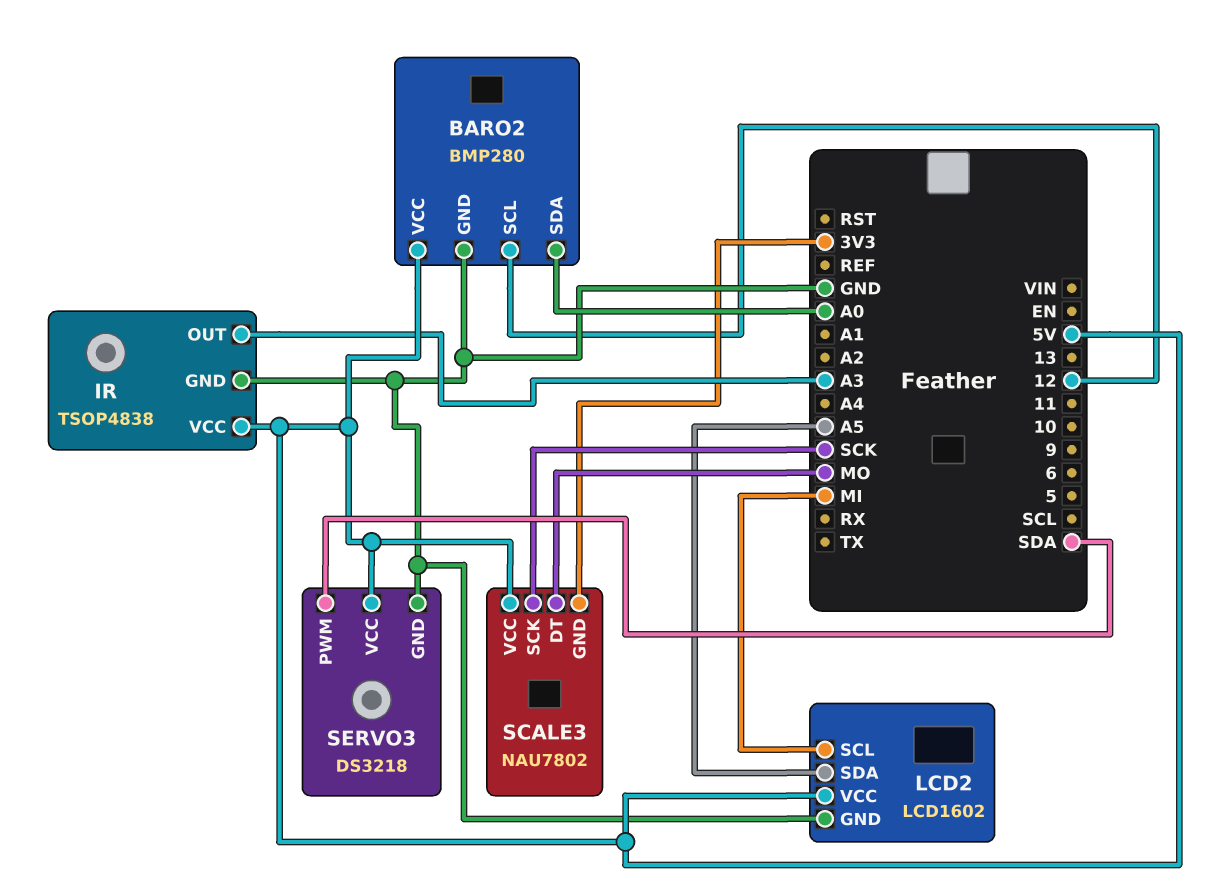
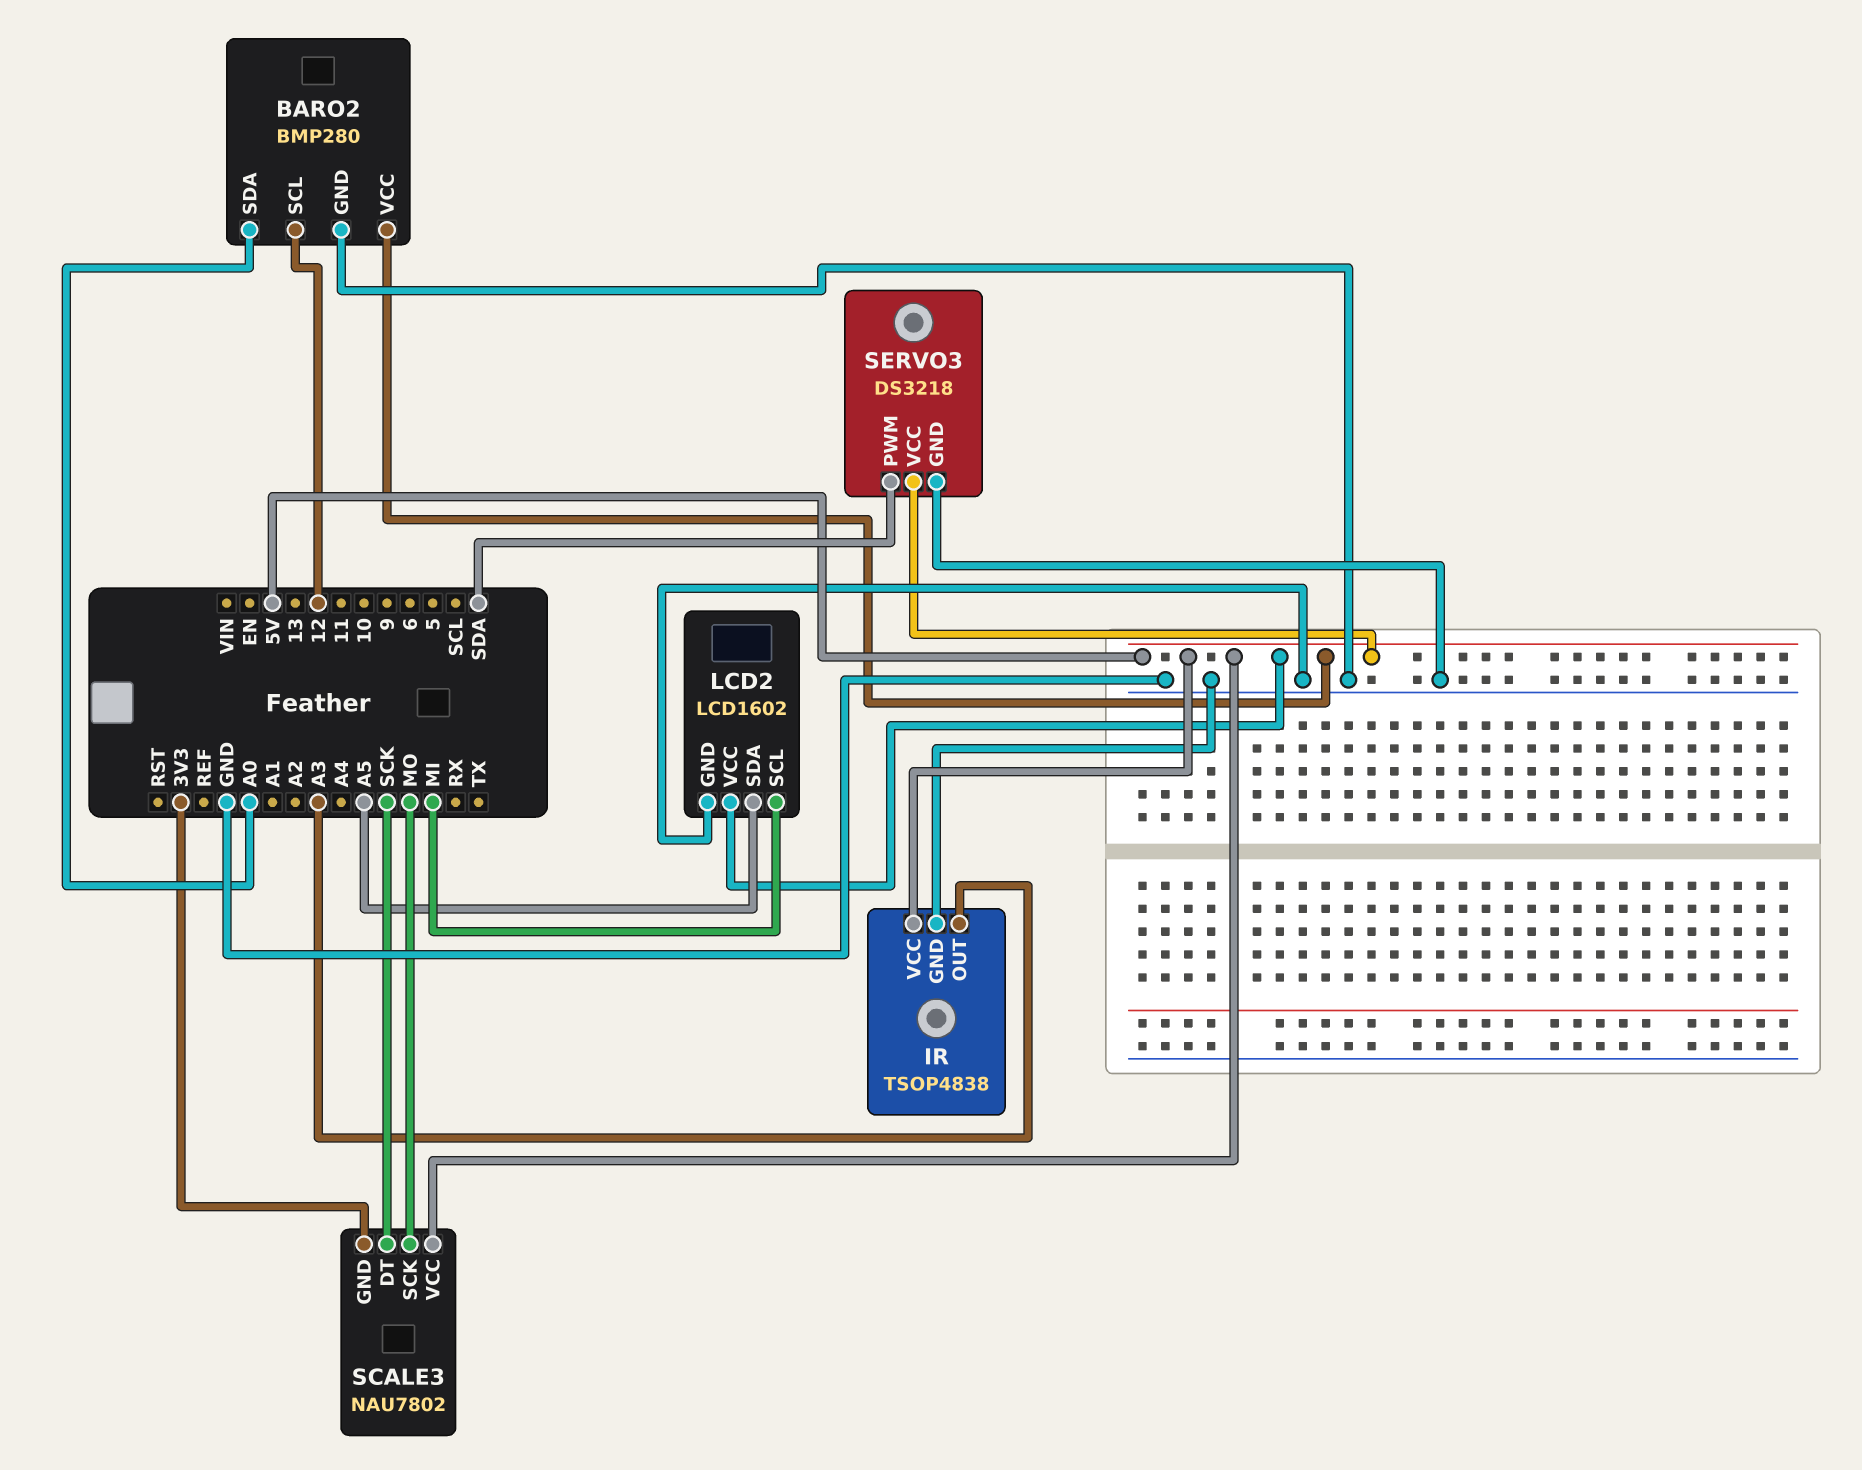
SCALE3 pin DT: MO -> SCK
SCALE3 pin SCK: SCK -> MO

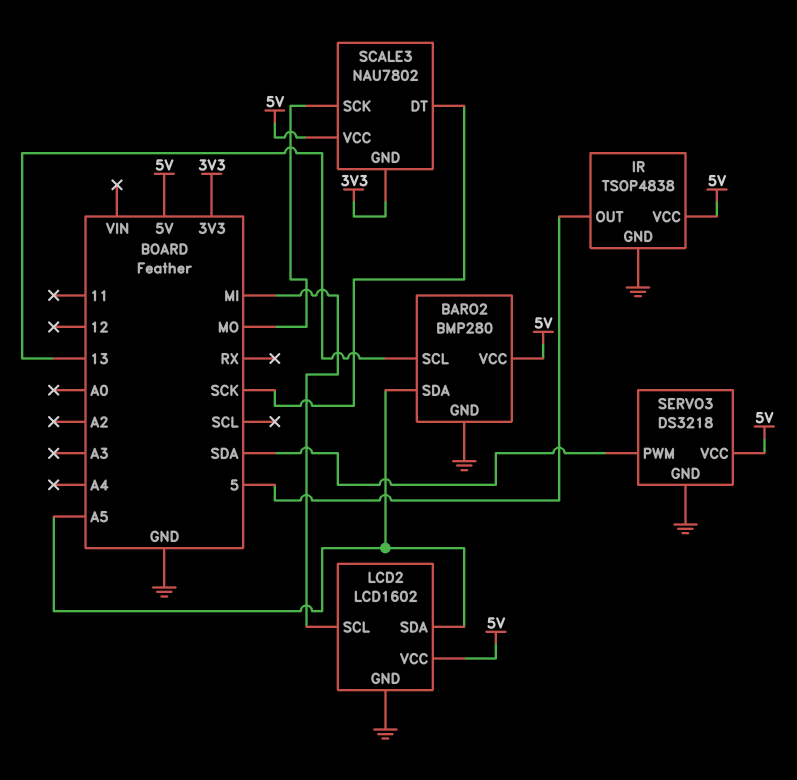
BARO2 pin SCL: 12 -> 13
BARO2 pin SDA: A0 -> A5
IR pin OUT: A3 -> 5

